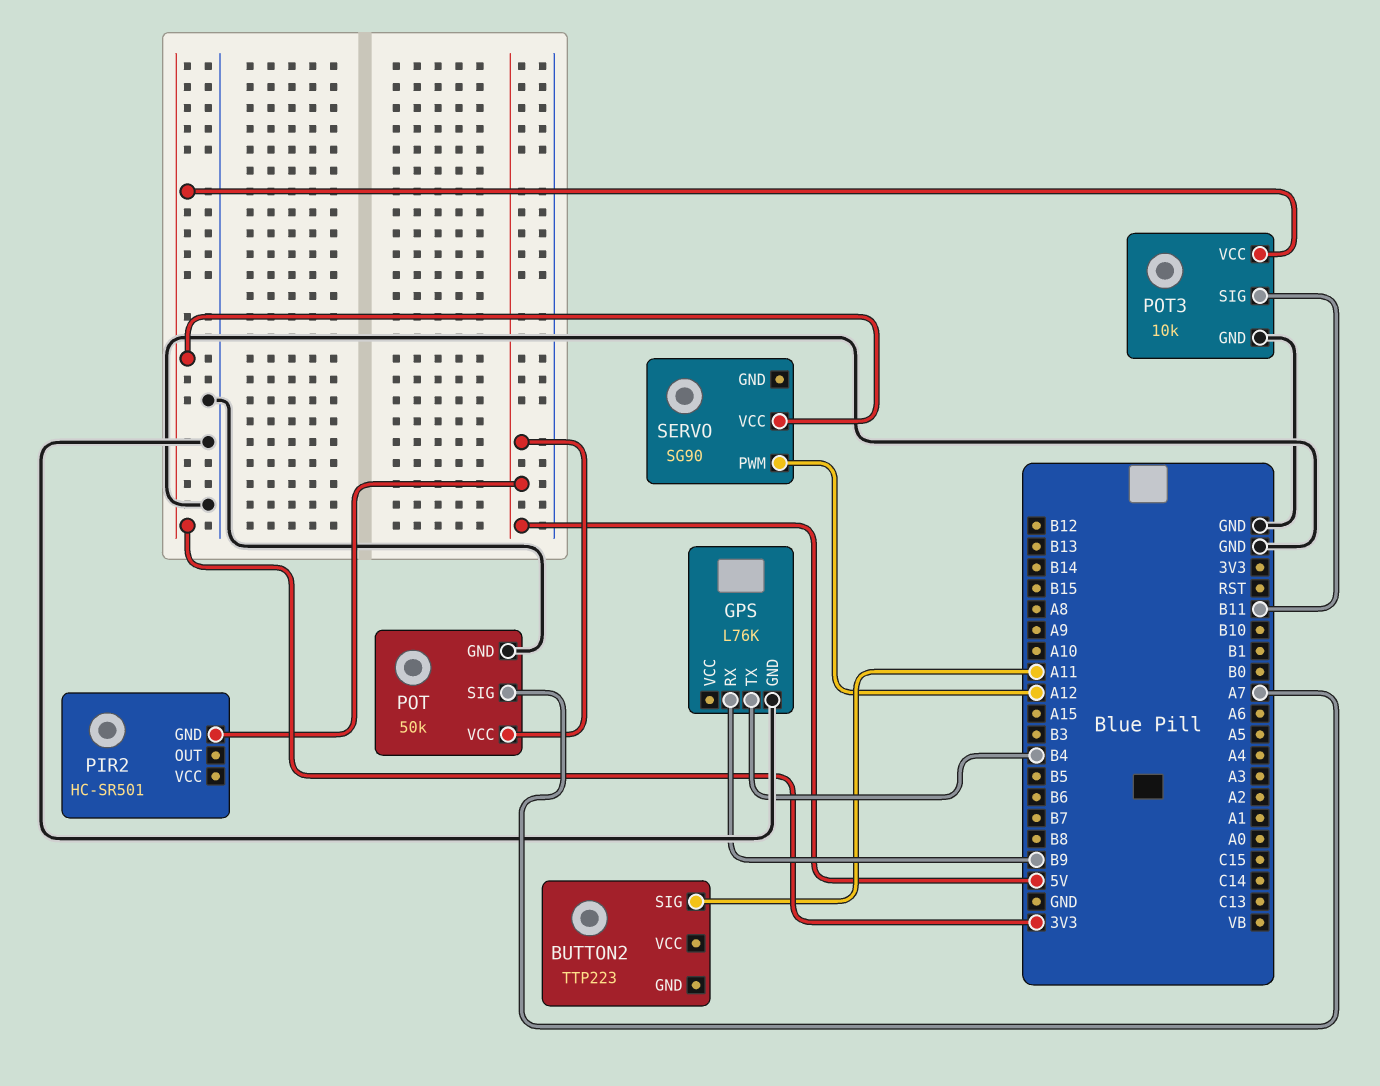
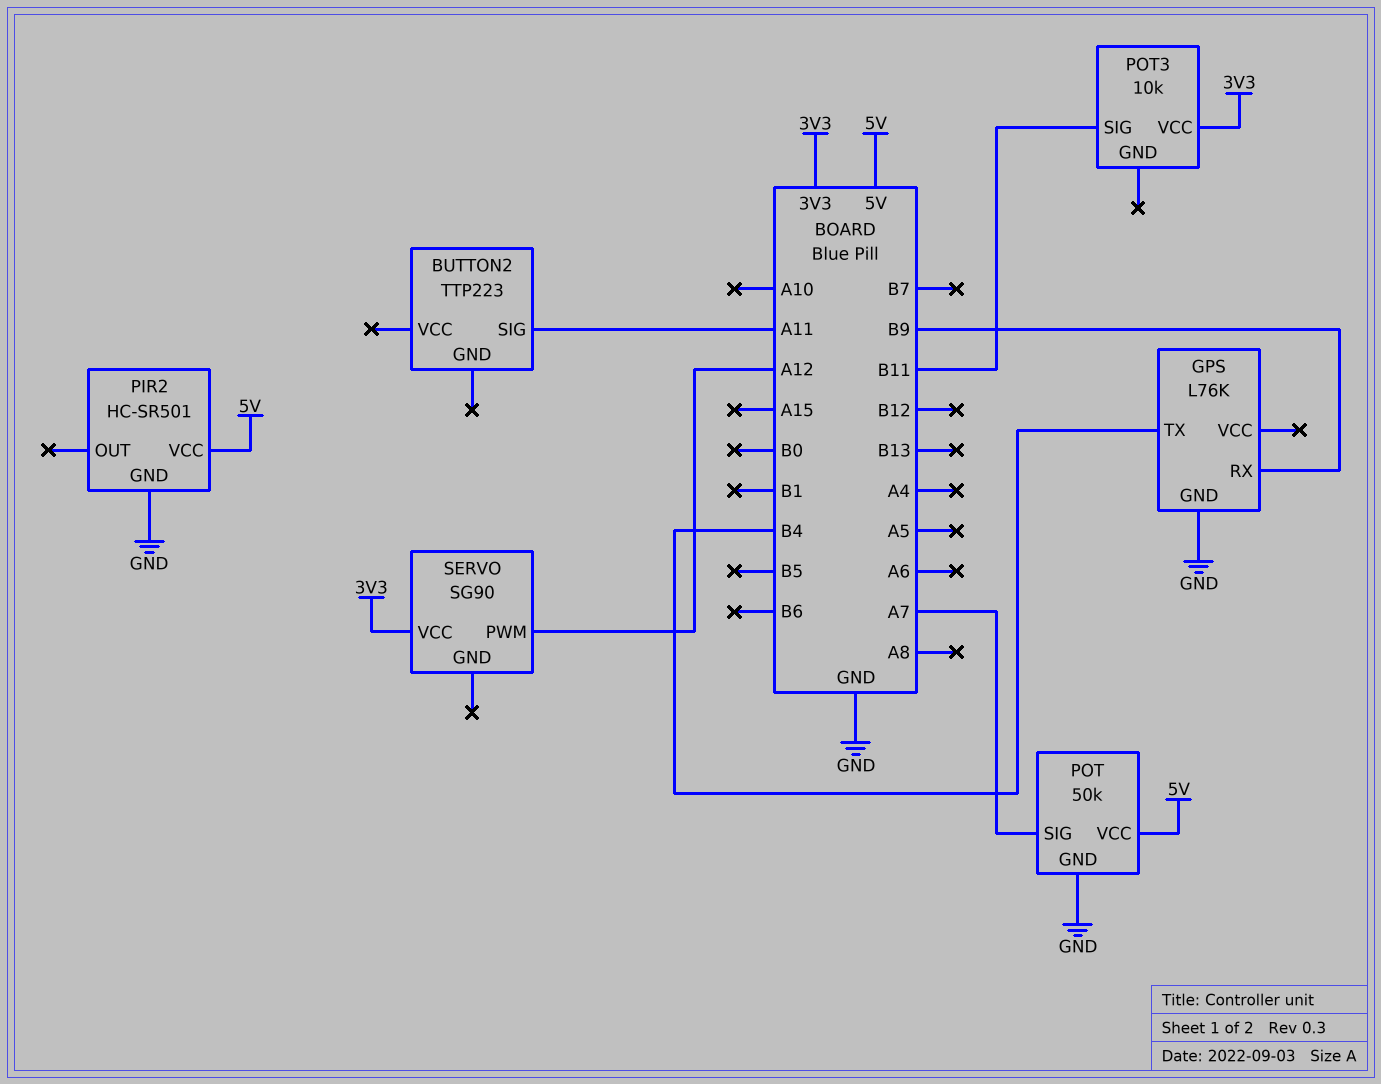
PIR2 pin GND: 5V -> GND
PIR2 pin VCC: none -> 5V
POT3 pin GND: GND -> none

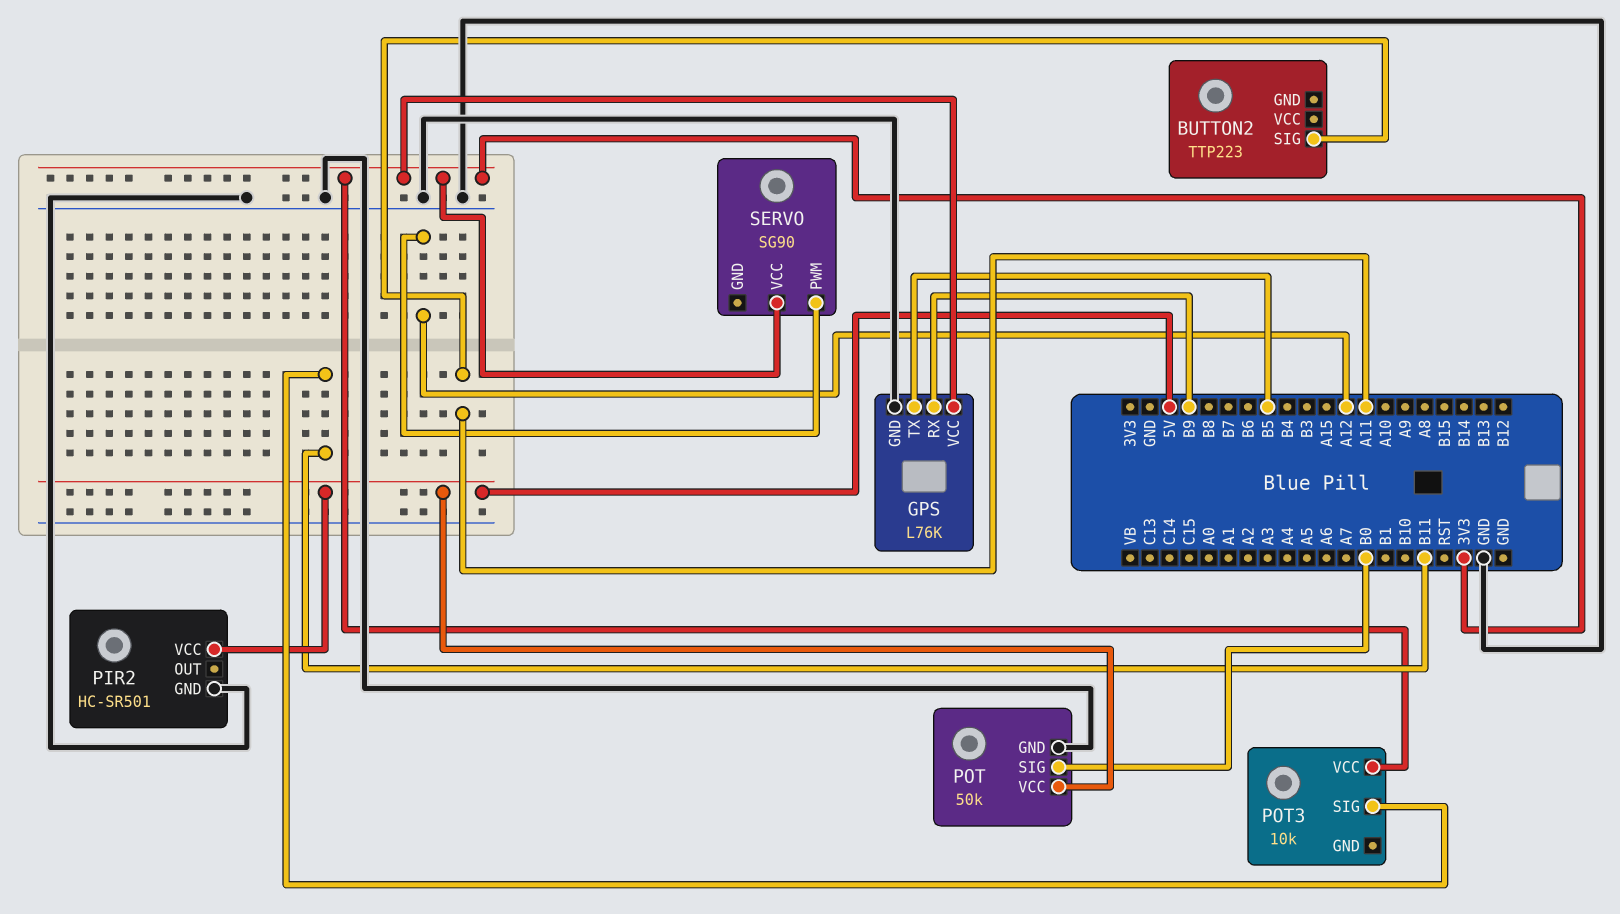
GPS pin TX: B4 -> B5
GPS pin VCC: none -> 3V3
POT pin SIG: A7 -> B0

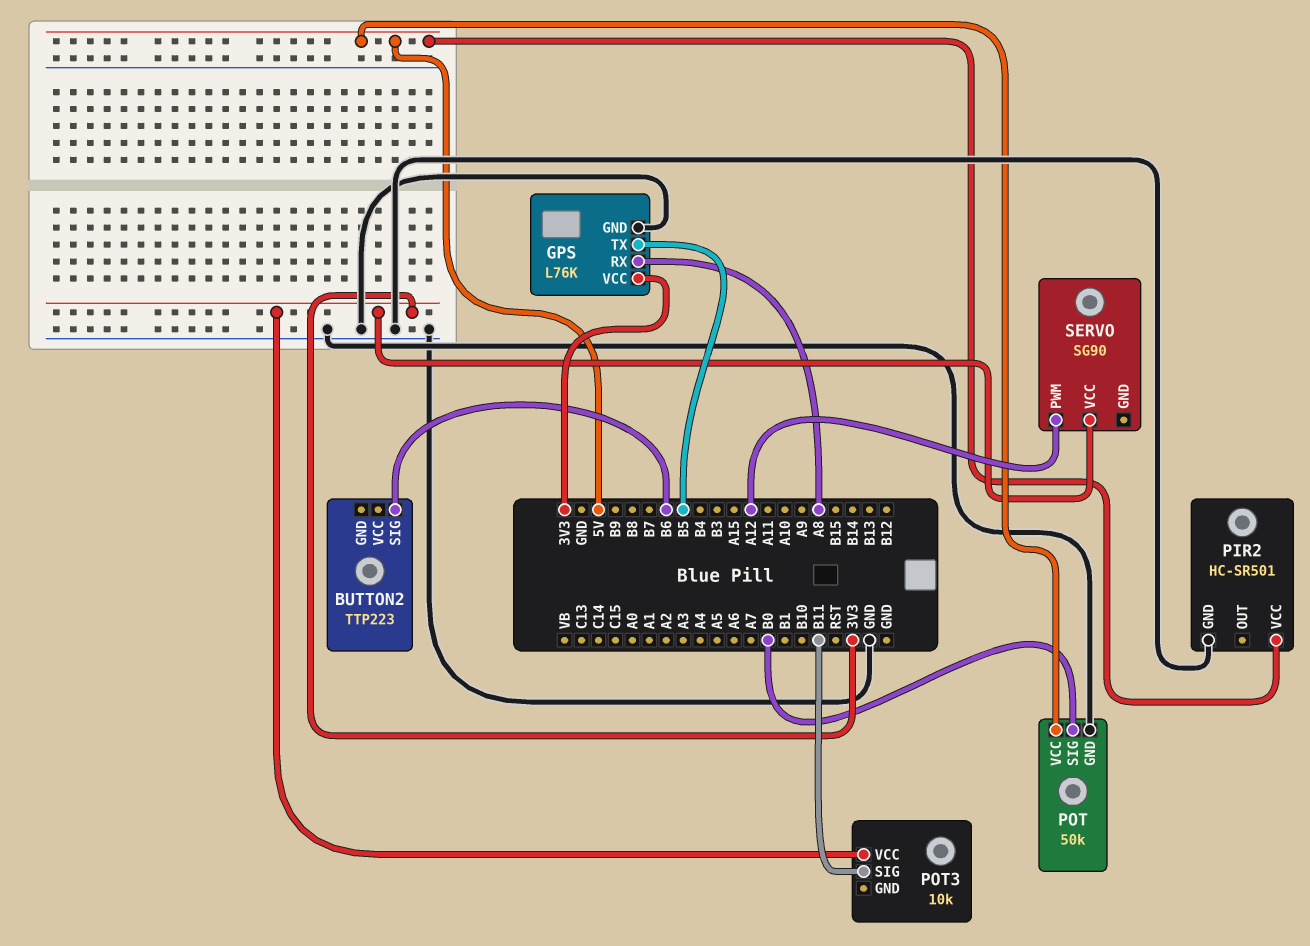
BUTTON2 pin SIG: A11 -> B6
GPS pin RX: B9 -> A8

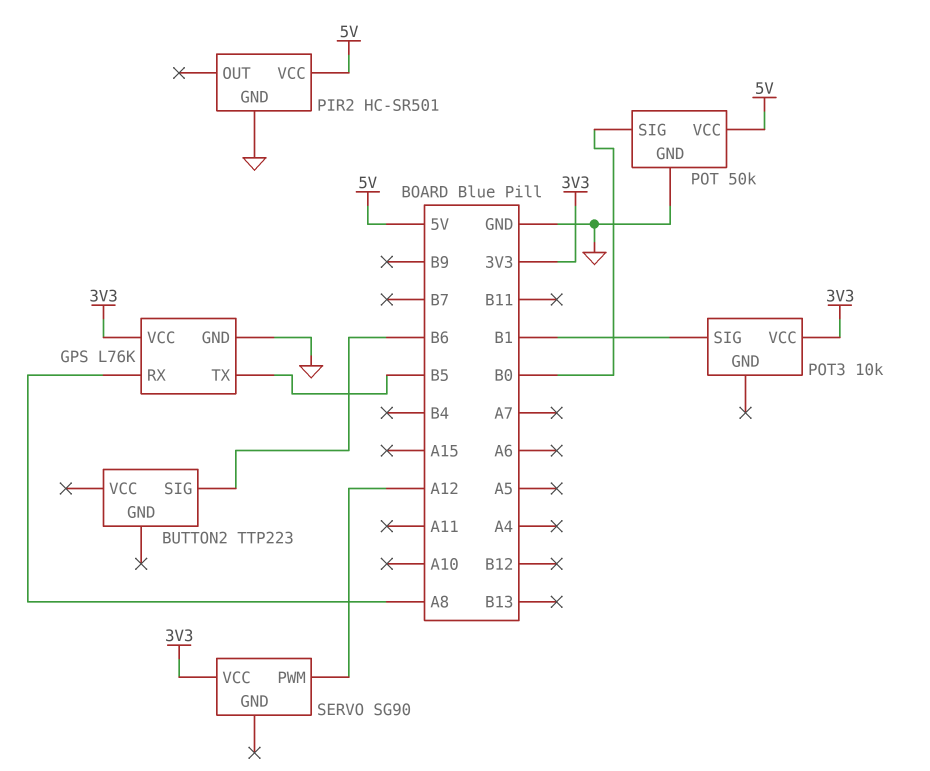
POT3 pin SIG: B11 -> B1

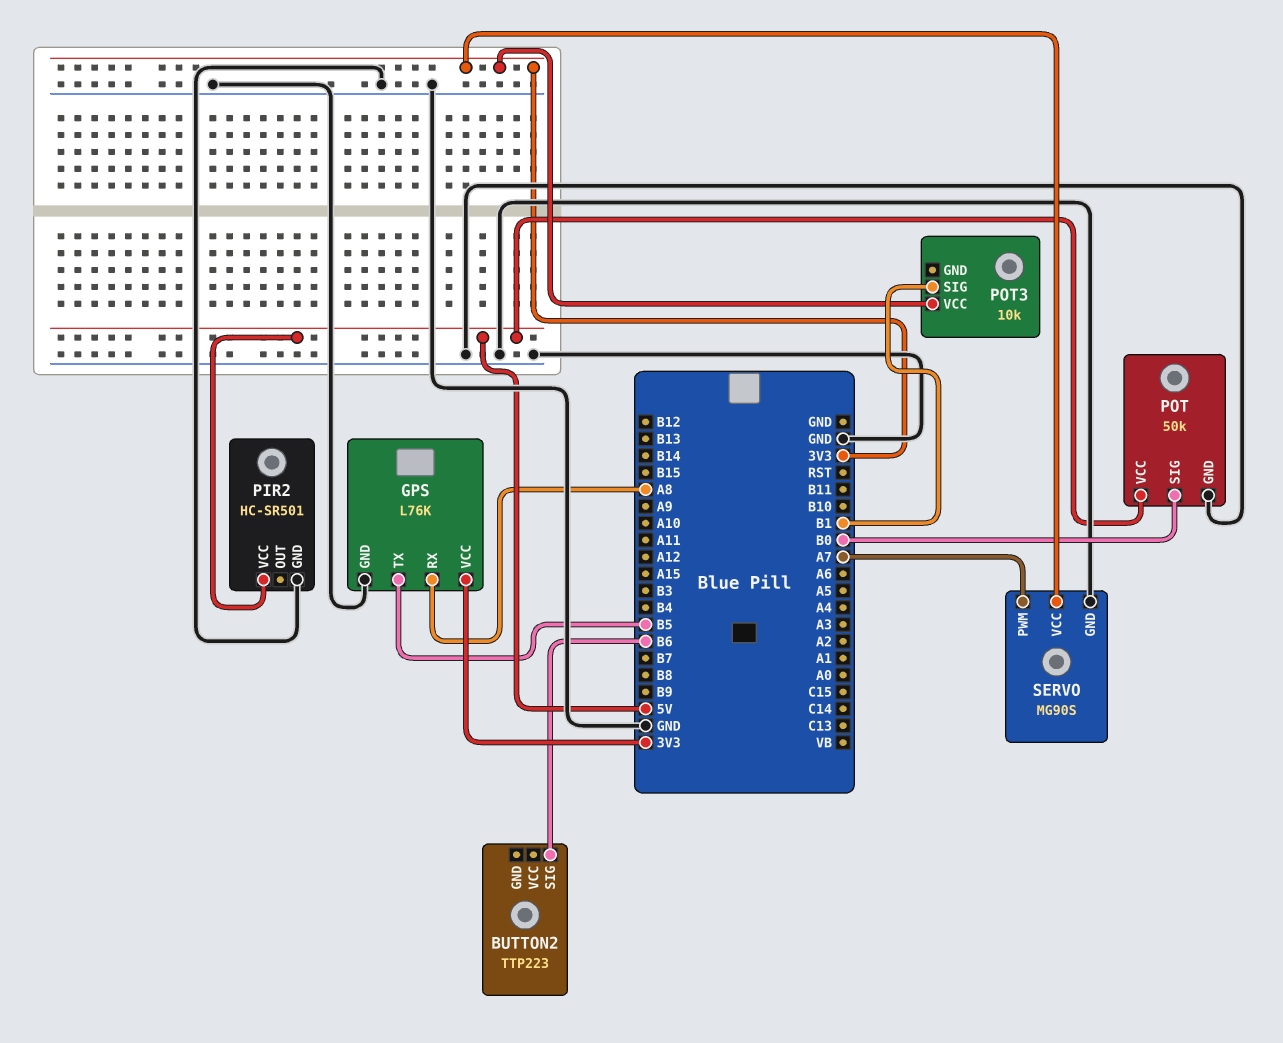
SERVO: SG90 -> MG90S
SERVO pin GND: none -> GND
SERVO pin PWM: A12 -> A7

